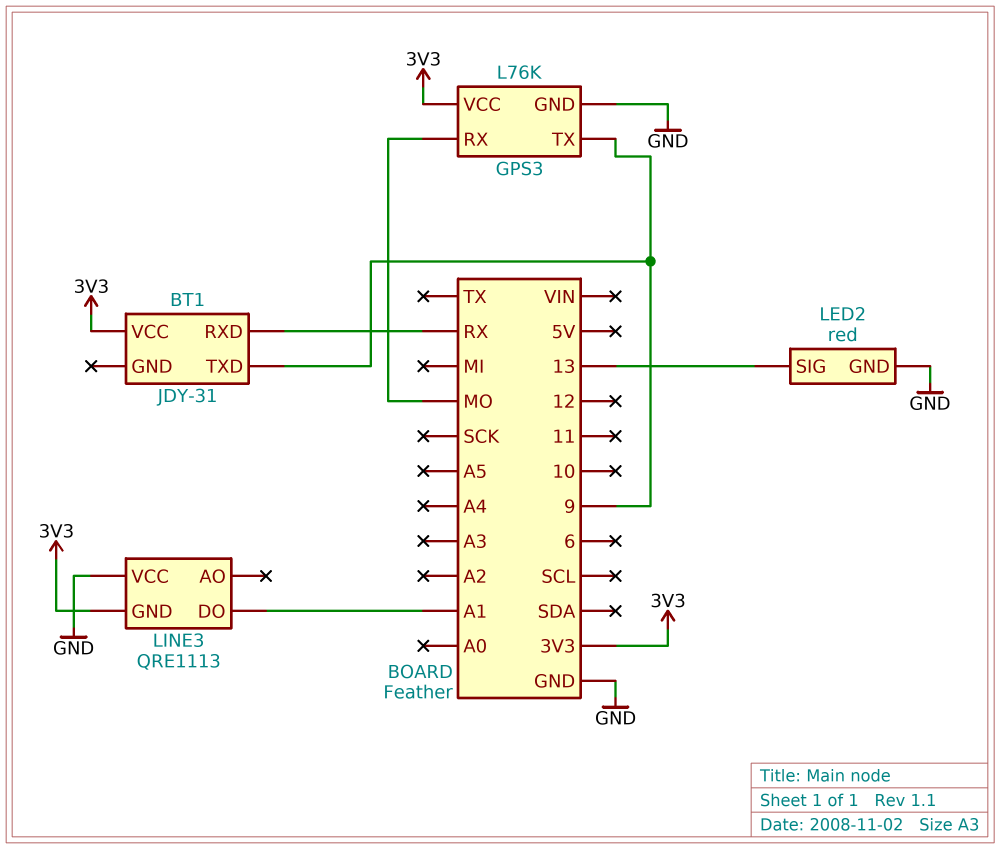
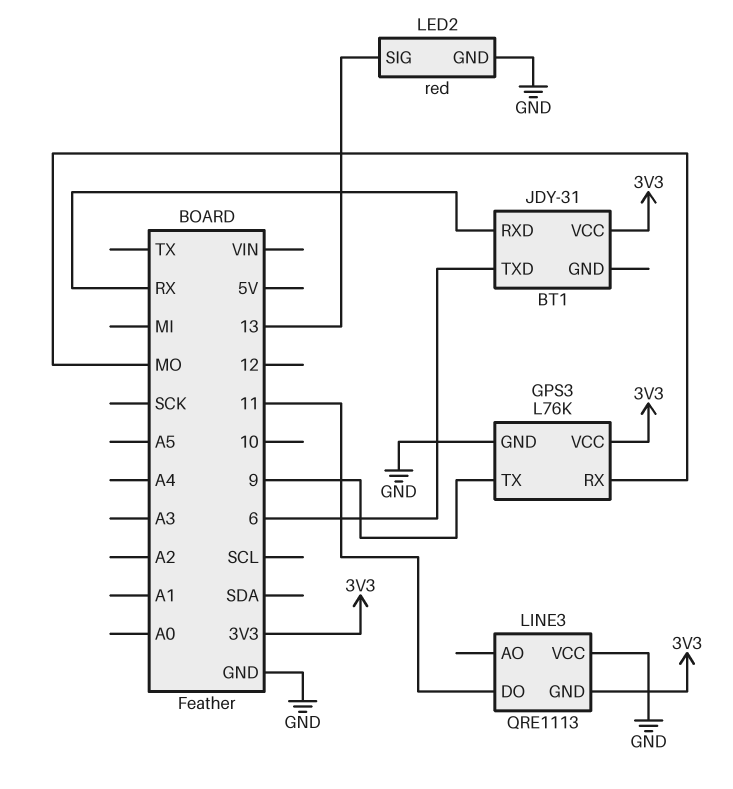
BT1 pin TXD: 9 -> 6
LINE3 pin DO: A1 -> 11

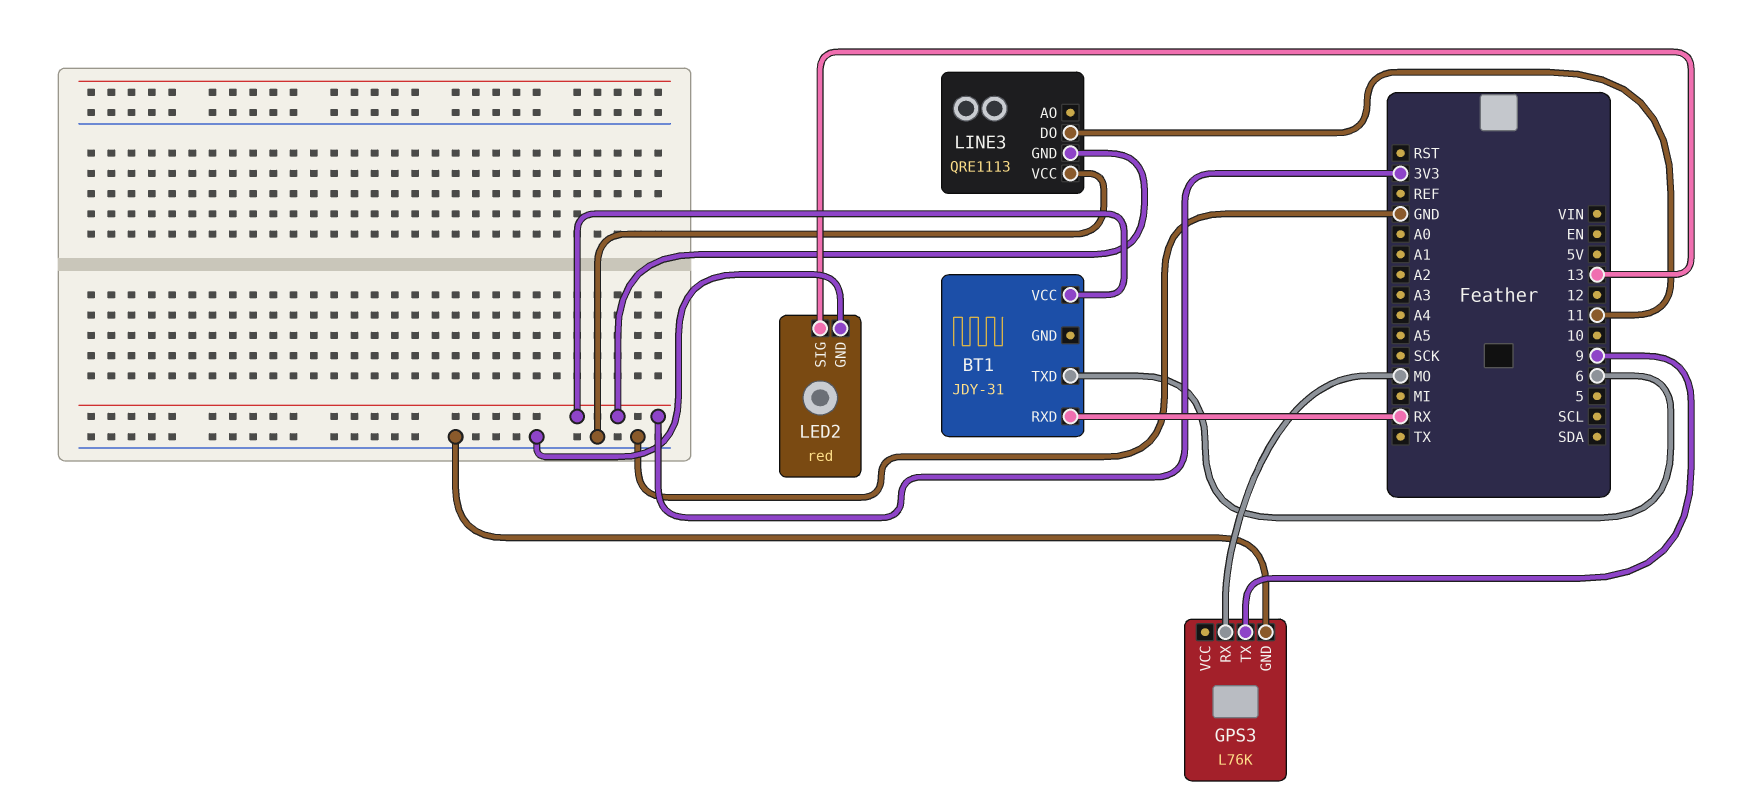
GPS3 pin VCC: 3V3 -> none

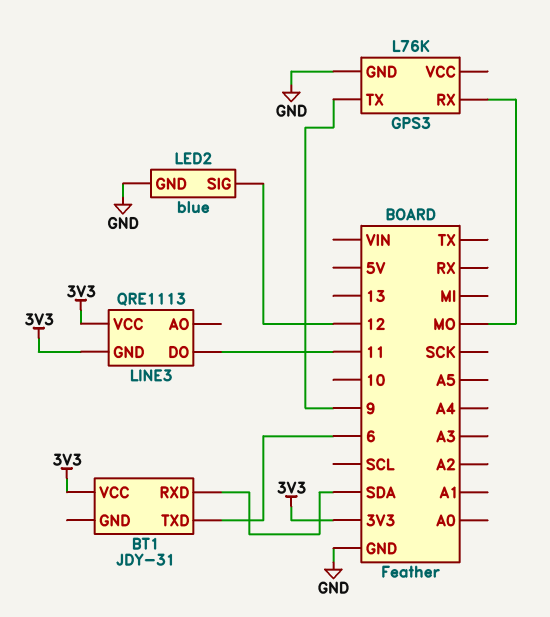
BT1 pin RXD: RX -> SDA
LED2: red -> blue
LED2 pin SIG: 13 -> 12
LINE3 pin VCC: GND -> 3V3

